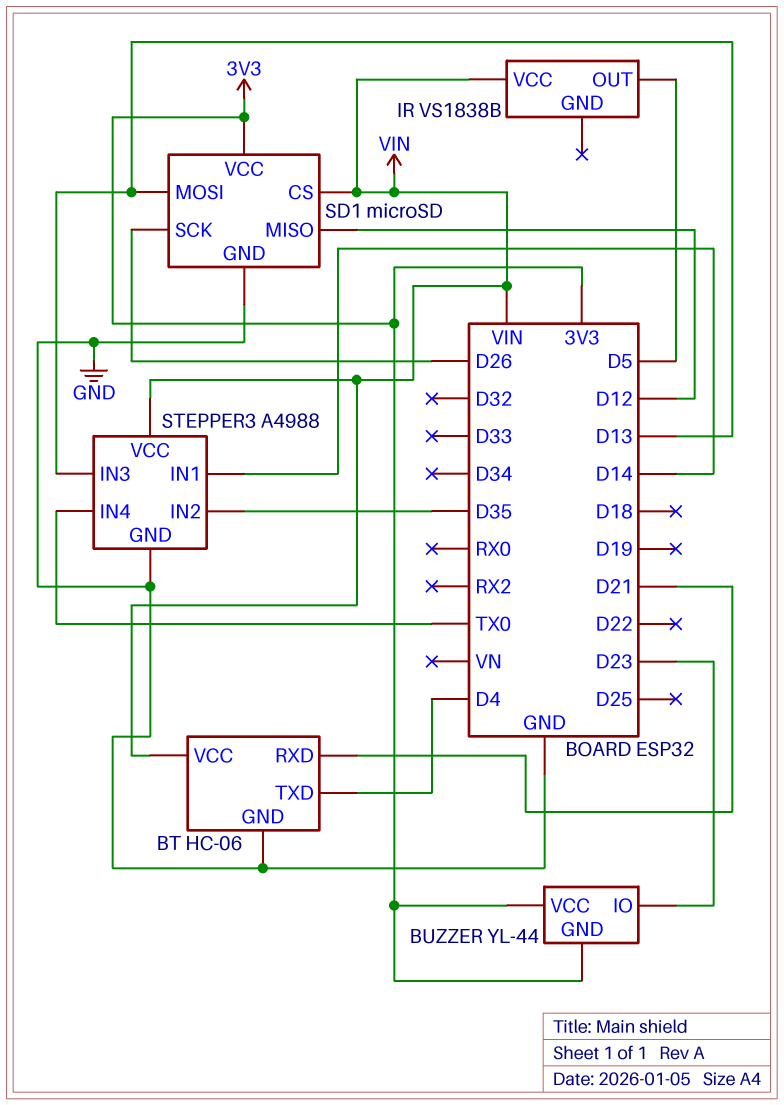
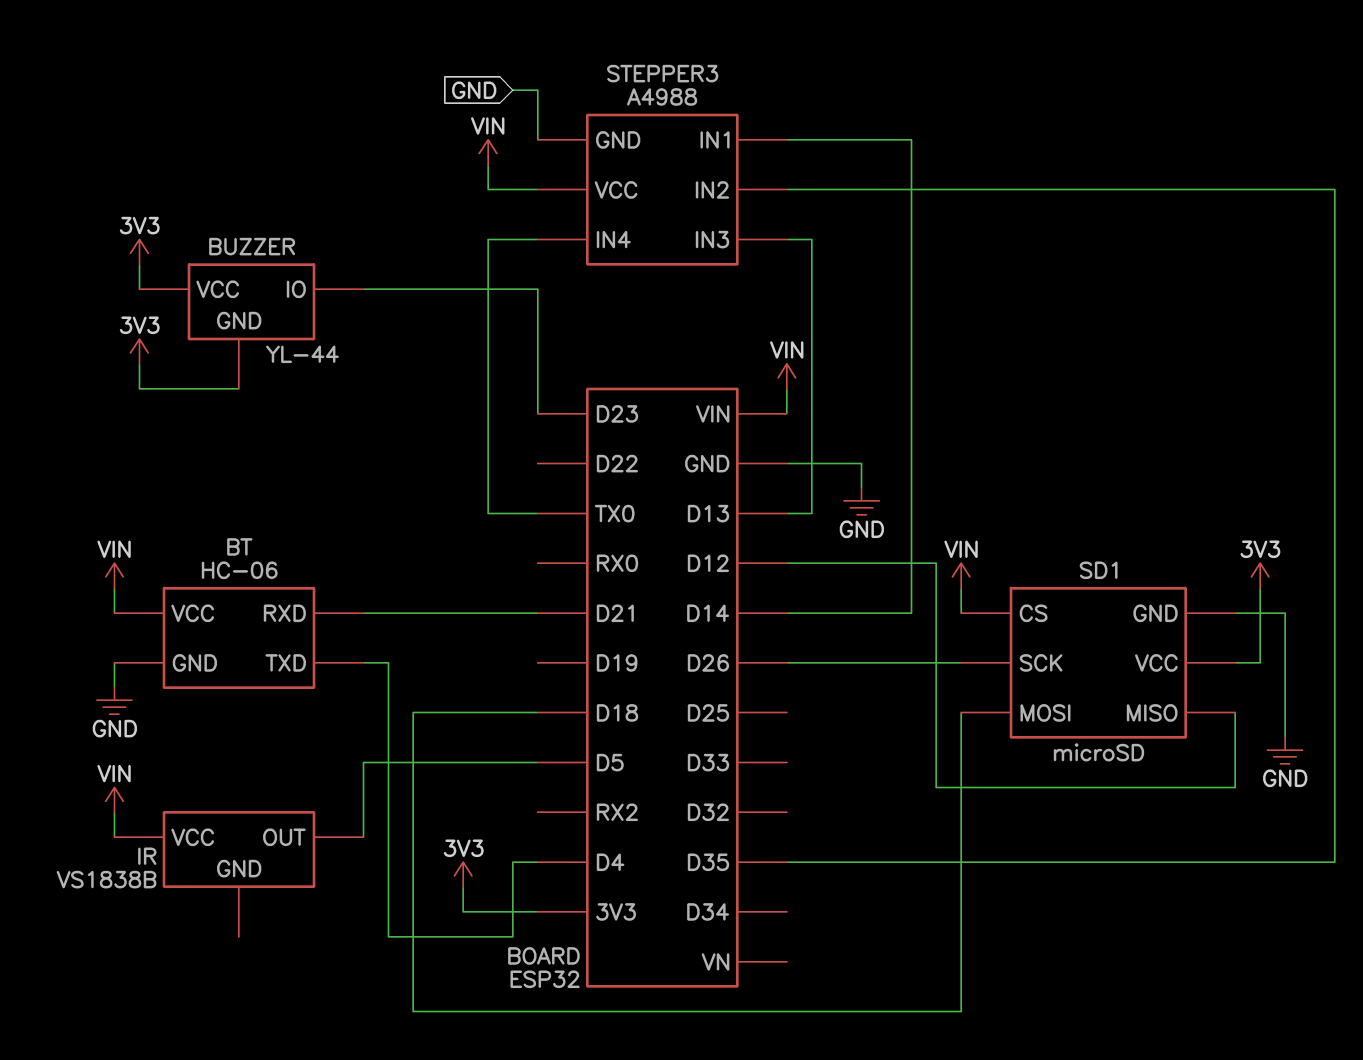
SD1 pin MOSI: D13 -> D18

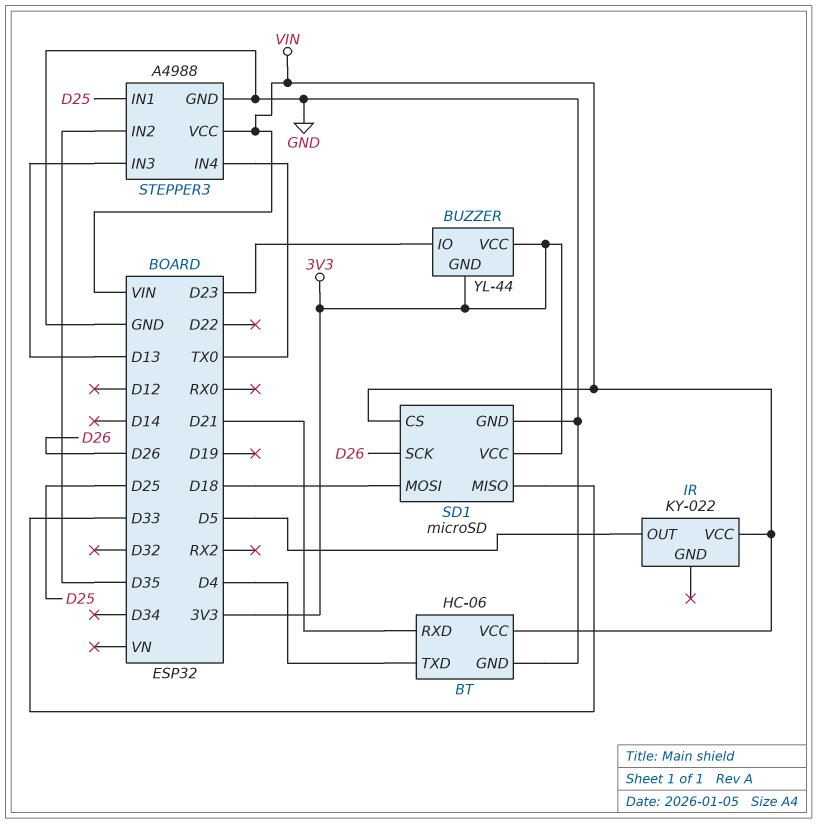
IR: VS1838B -> KY-022
SD1 pin MISO: D12 -> D33
STEPPER3 pin IN1: D14 -> D25

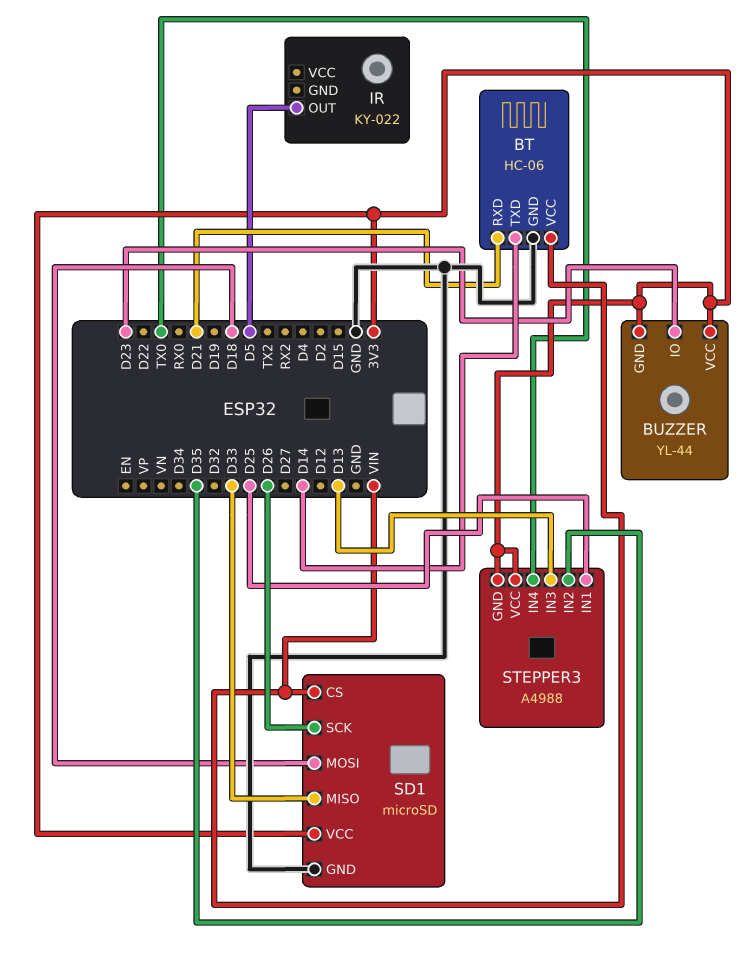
BT pin TXD: D4 -> D14
IR pin VCC: VIN -> none
STEPPER3 pin GND: GND -> 3V3
STEPPER3 pin VCC: VIN -> 3V3

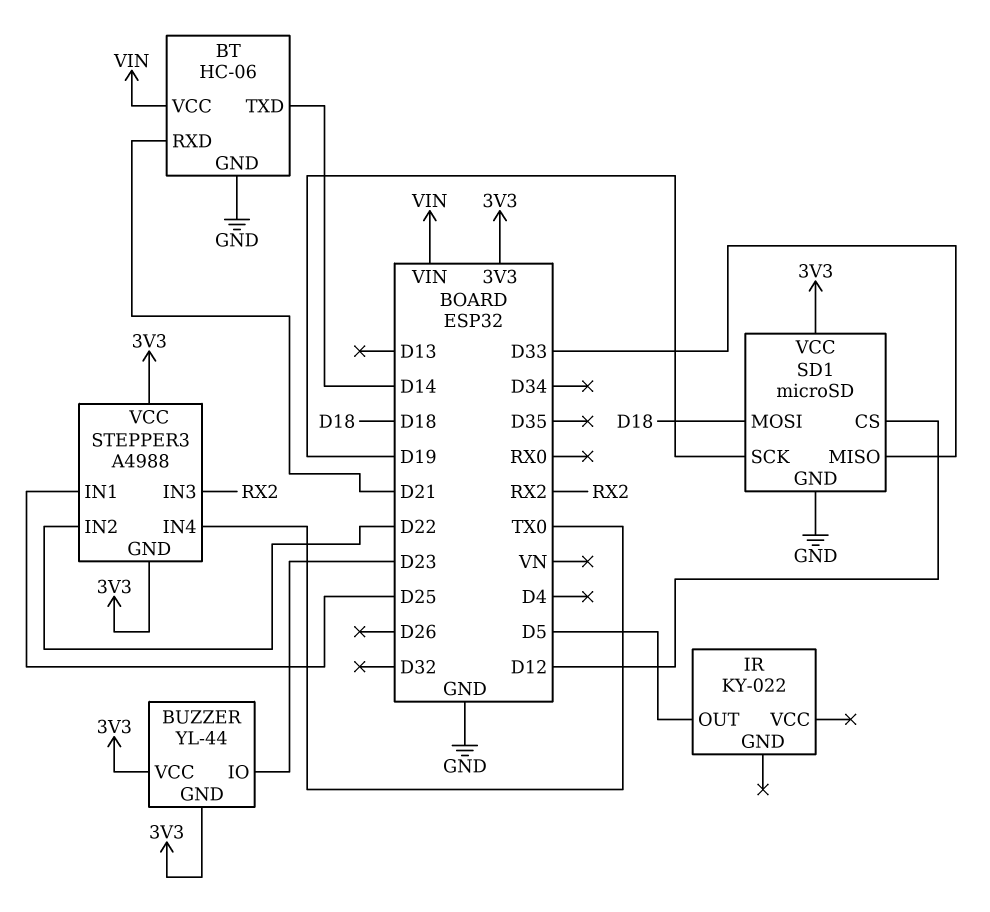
SD1 pin CS: VIN -> D12
SD1 pin SCK: D26 -> D19
STEPPER3 pin IN2: D35 -> D22
STEPPER3 pin IN3: D13 -> RX2

